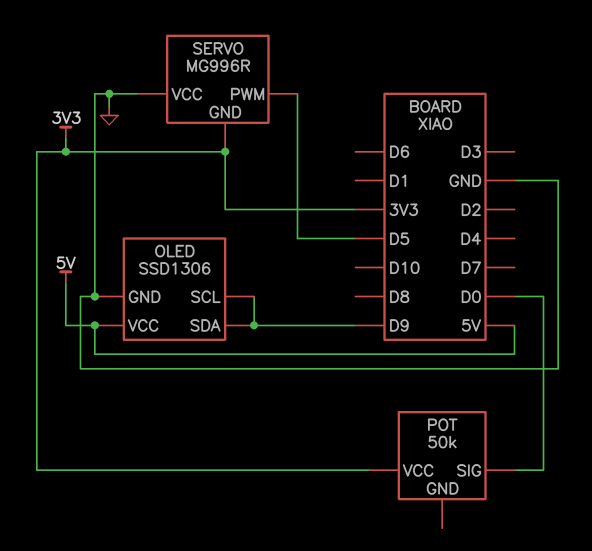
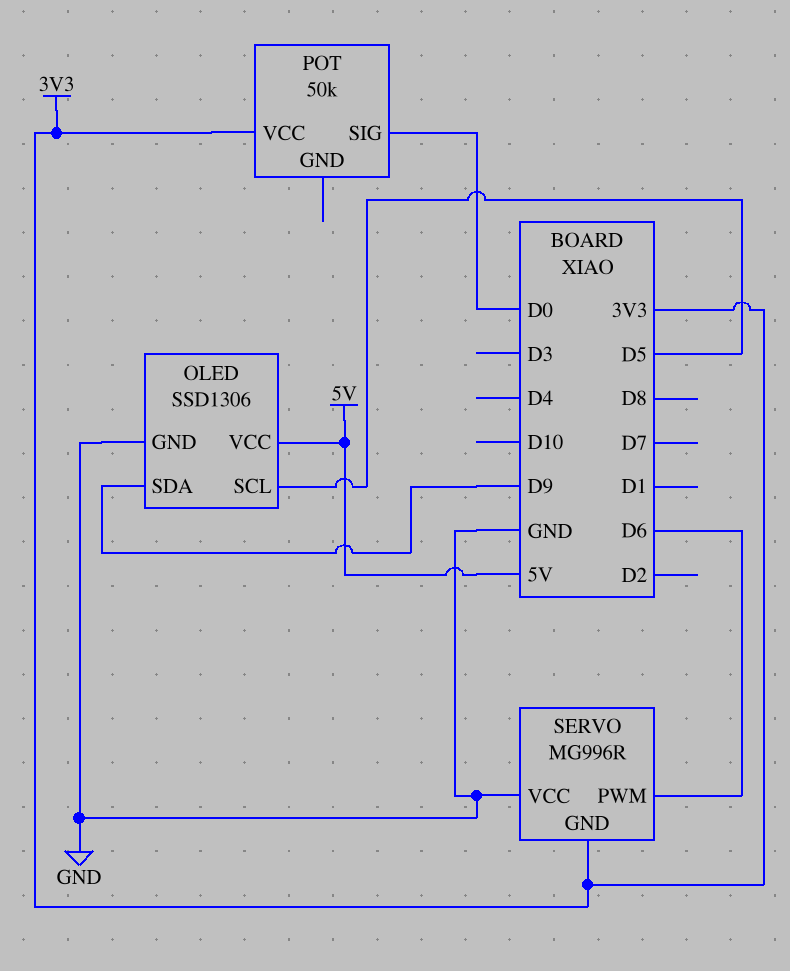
OLED pin SCL: D9 -> D5
SERVO pin PWM: D5 -> D6

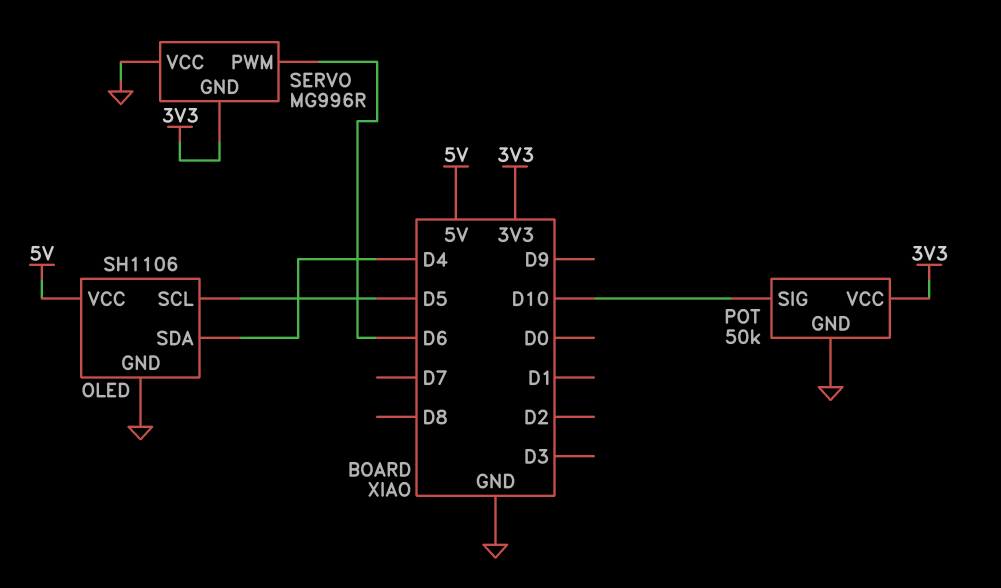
OLED: SSD1306 -> SH1106
OLED pin SDA: D9 -> D4
POT pin GND: none -> GND
POT pin SIG: D0 -> D10

